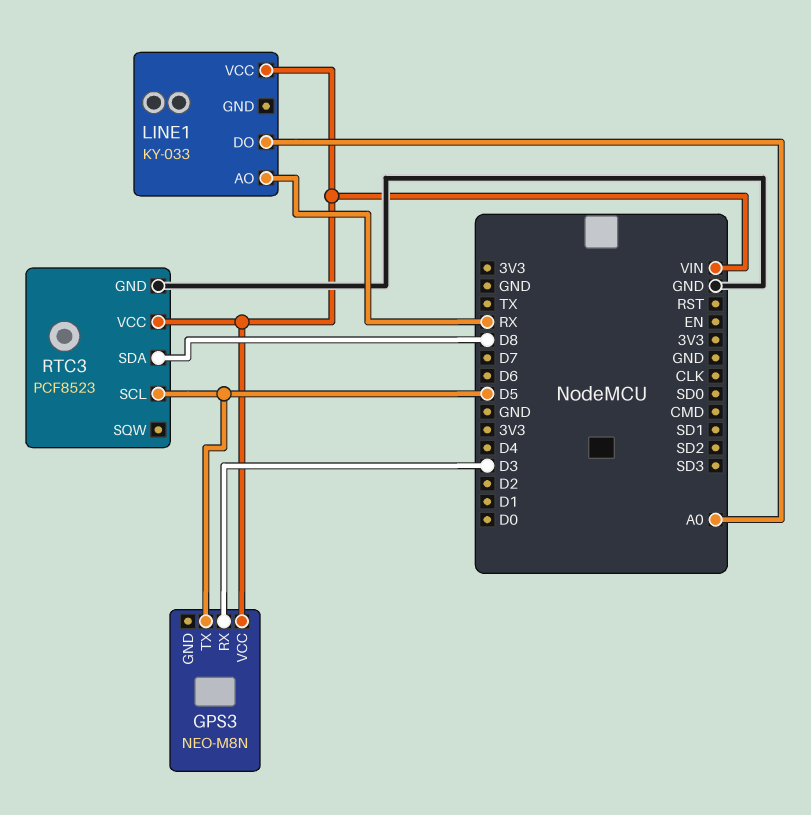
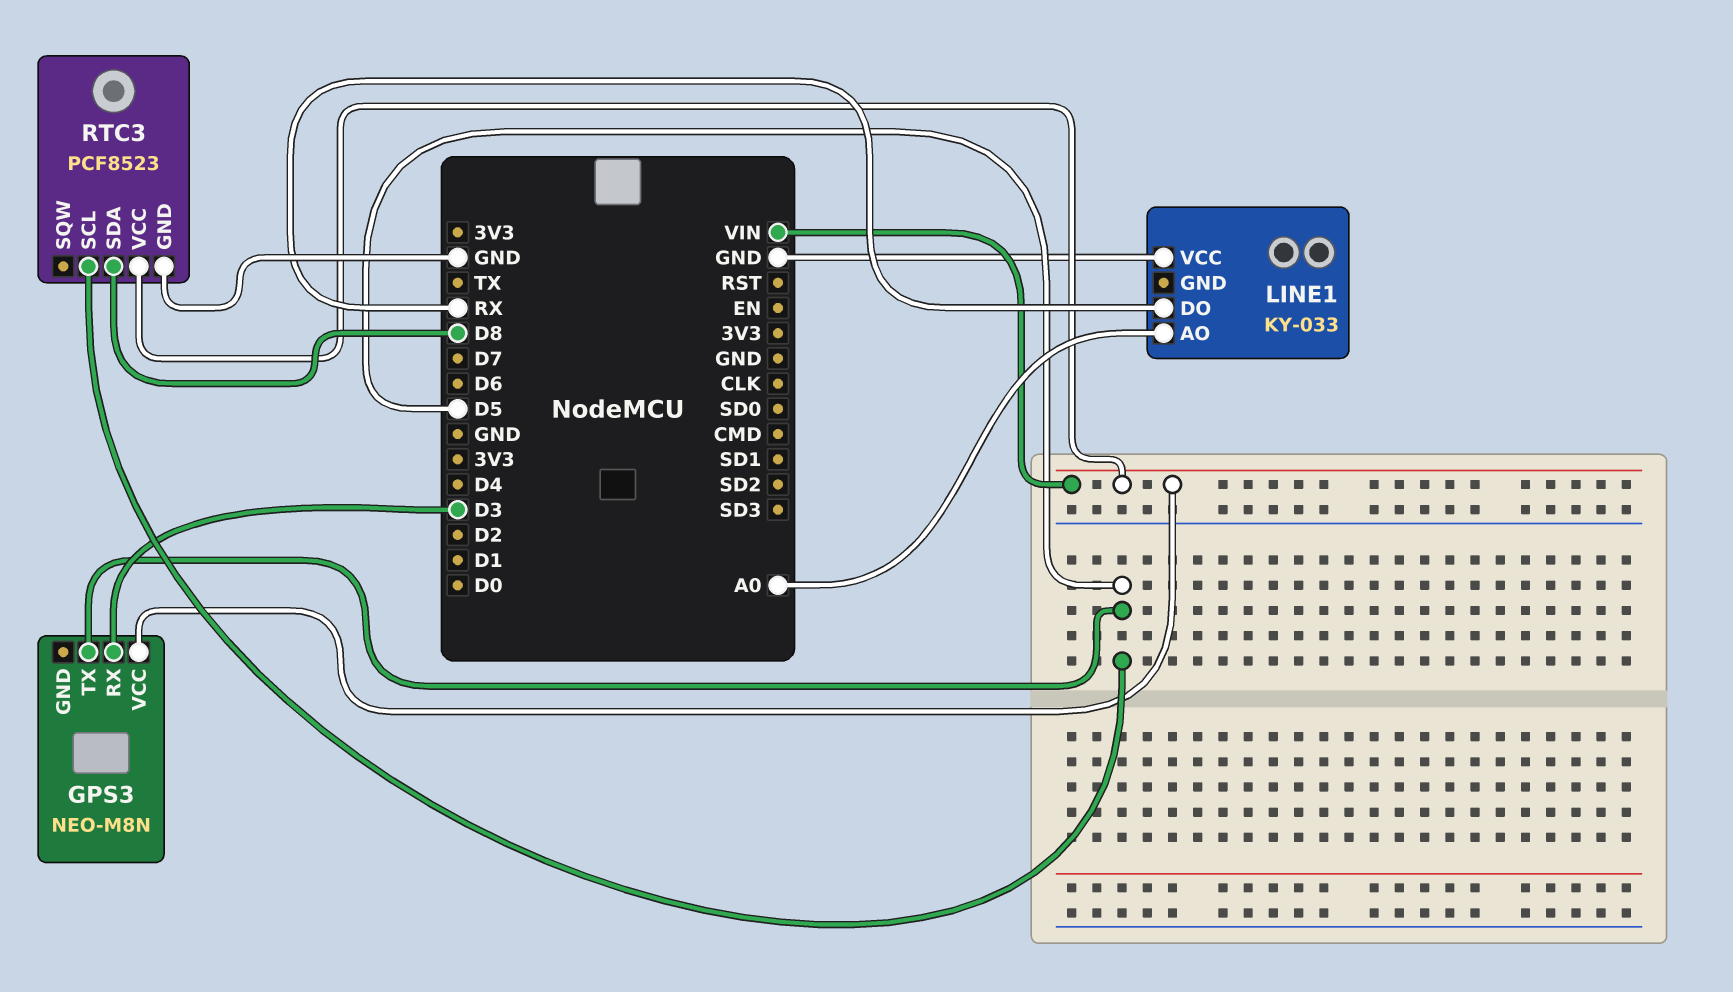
LINE1 pin AO: RX -> A0
LINE1 pin DO: A0 -> RX
LINE1 pin VCC: VIN -> GND

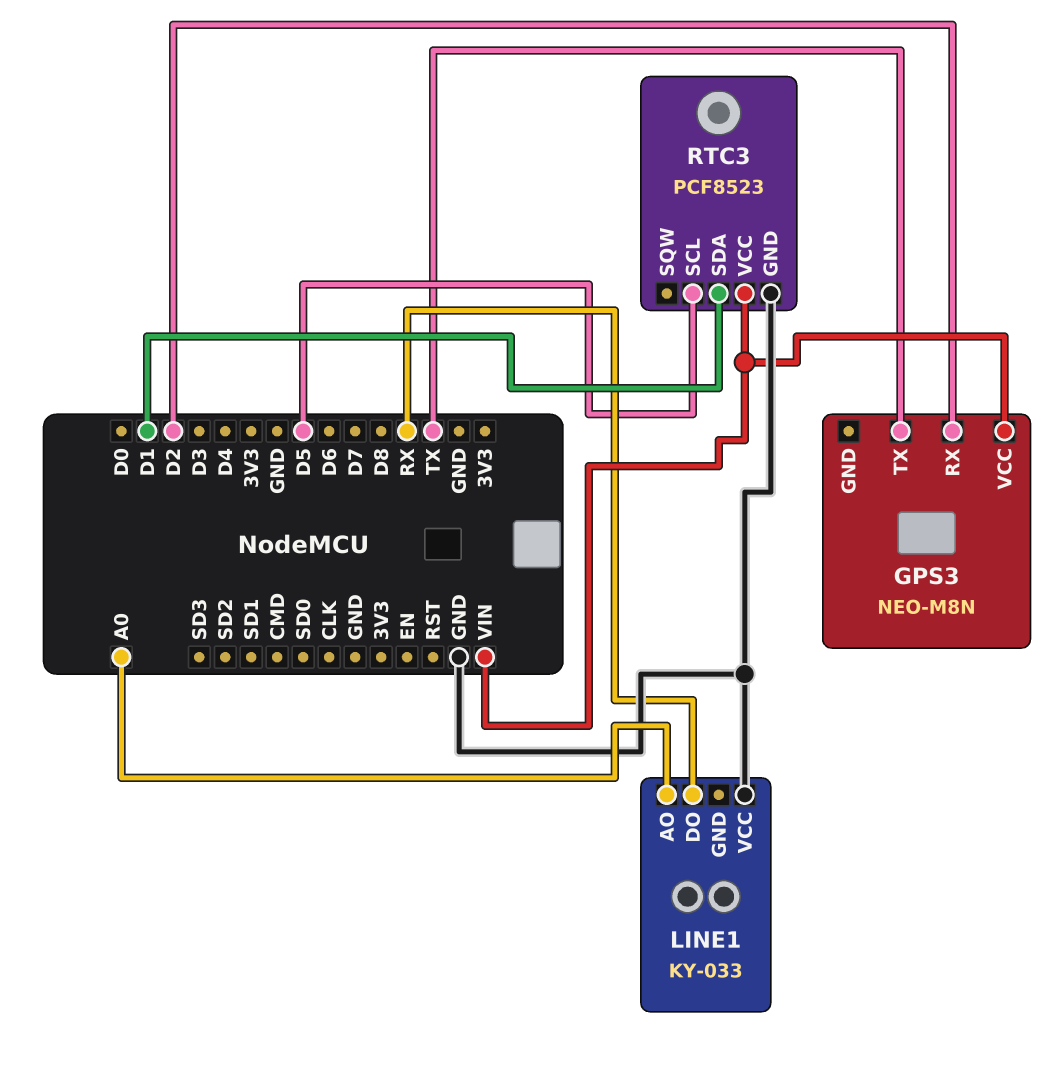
GPS3 pin RX: D3 -> D2
GPS3 pin TX: D5 -> TX
RTC3 pin SDA: D8 -> D1

